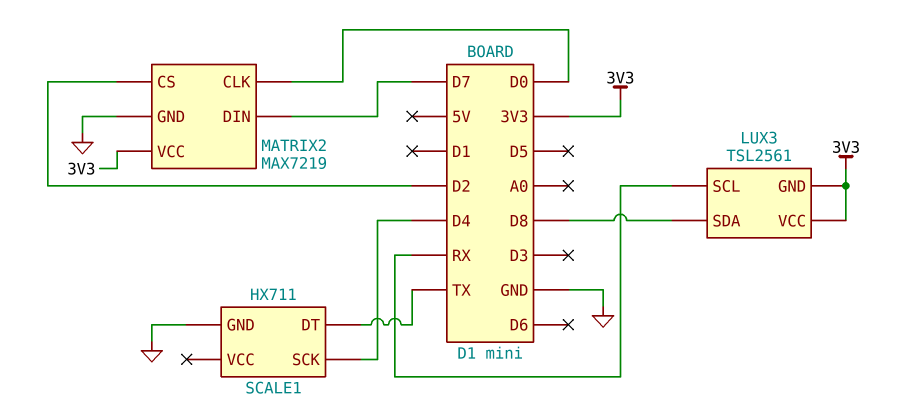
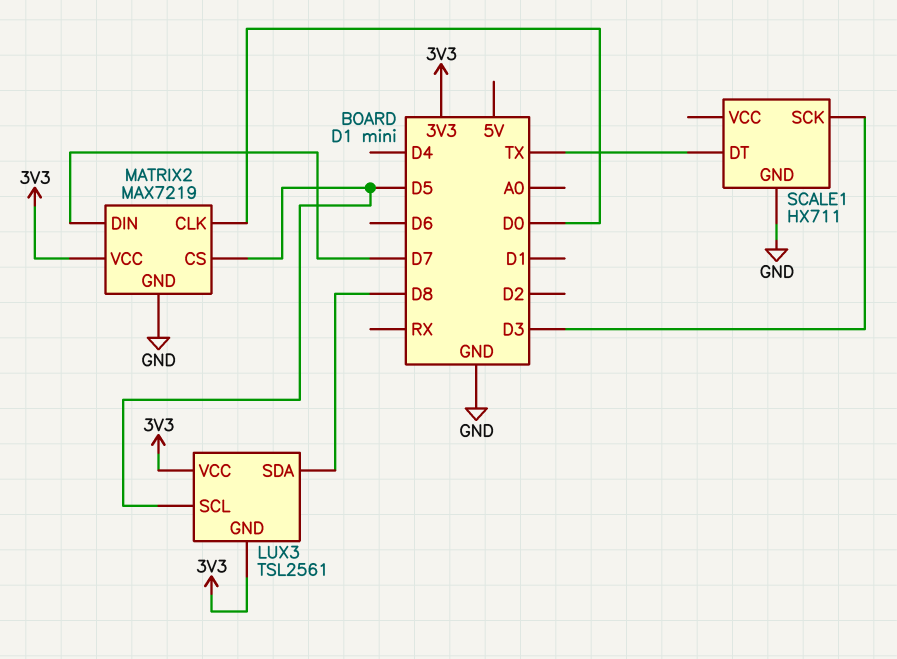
LUX3 pin SCL: RX -> D5
MATRIX2 pin CS: D2 -> D5
SCALE1 pin SCK: D4 -> D3

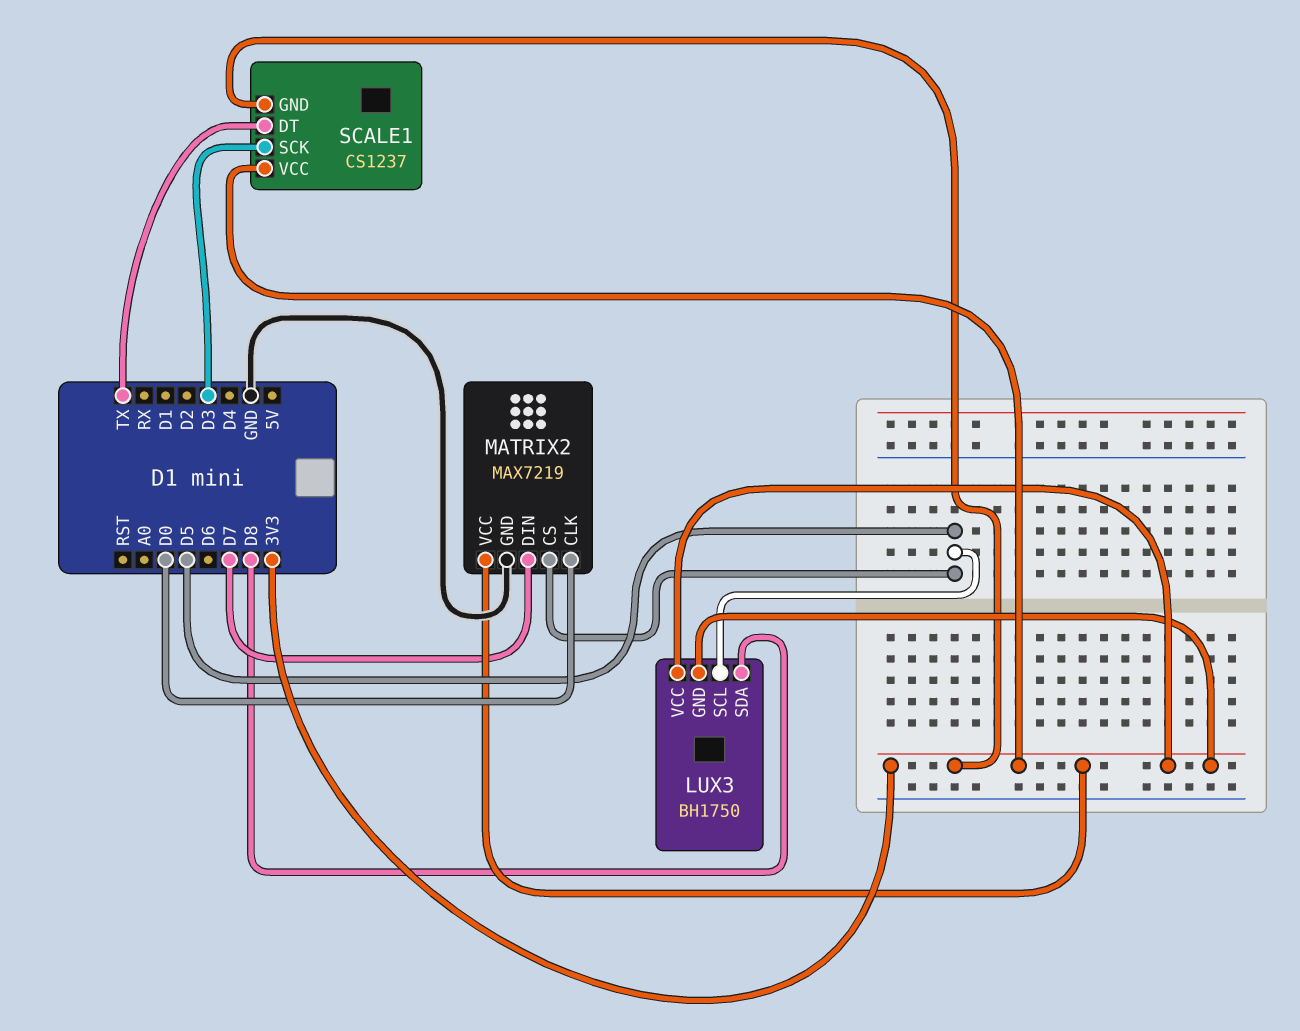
LUX3: TSL2561 -> BH1750
SCALE1: HX711 -> CS1237
SCALE1 pin GND: GND -> 3V3
SCALE1 pin VCC: none -> 3V3

